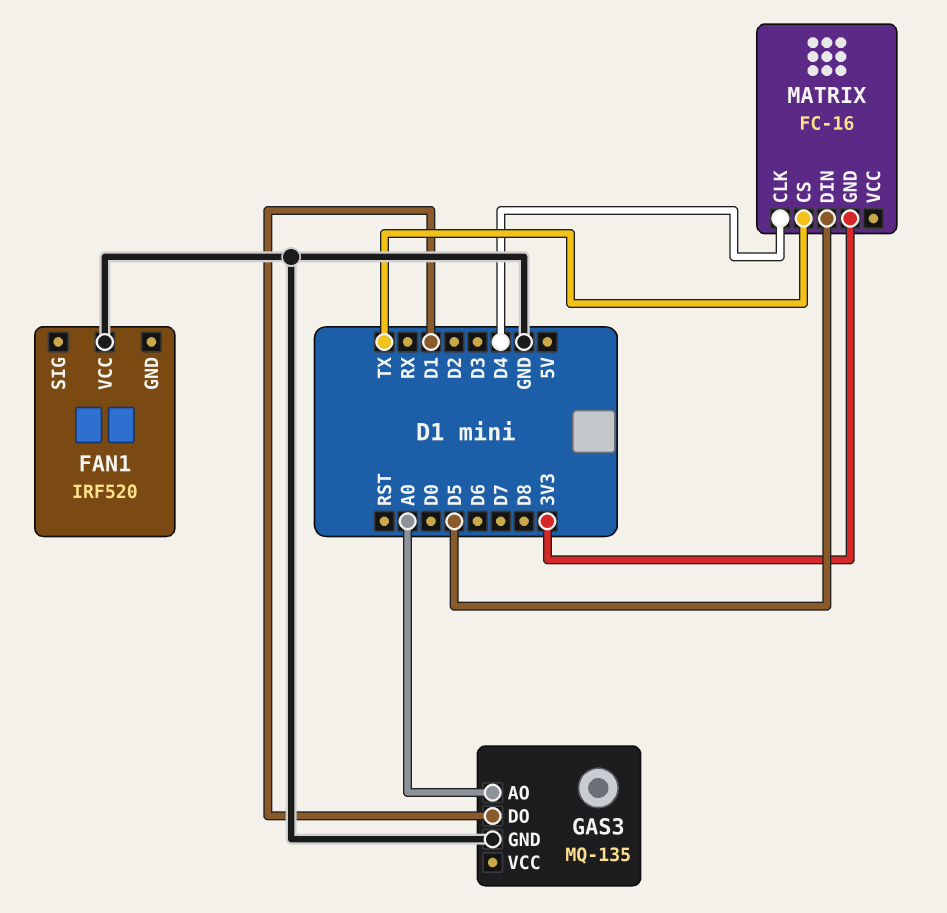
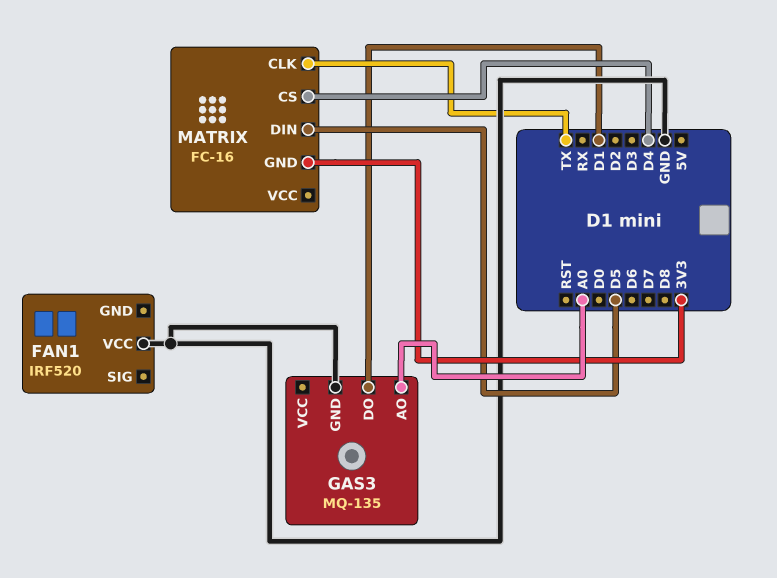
MATRIX pin CLK: D4 -> TX
MATRIX pin CS: TX -> D4

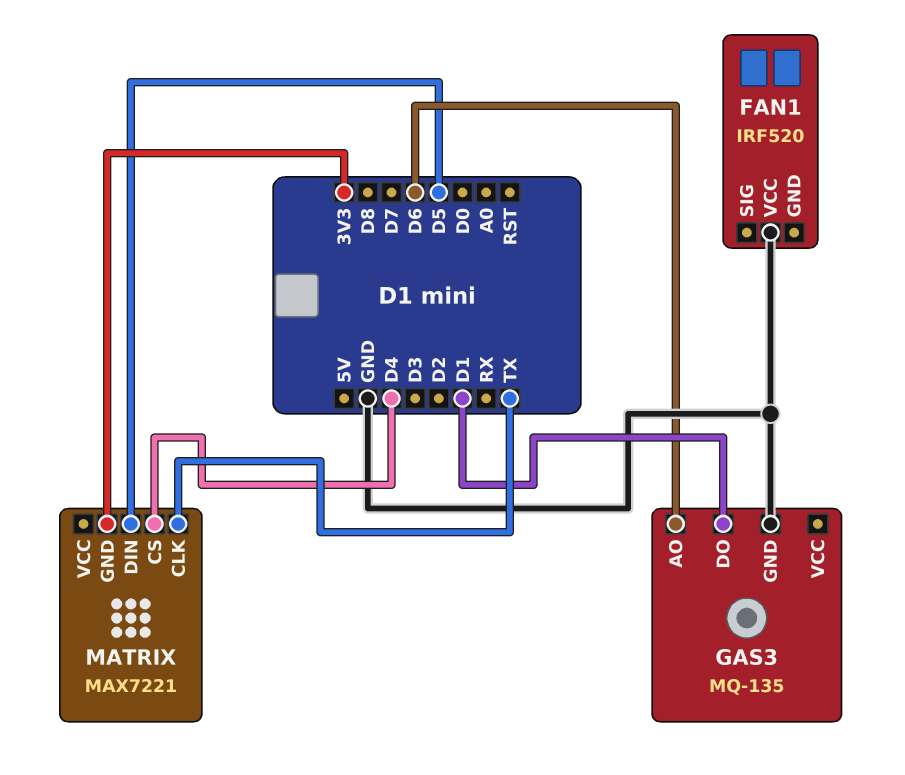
GAS3 pin AO: A0 -> D6
MATRIX: FC-16 -> MAX7221

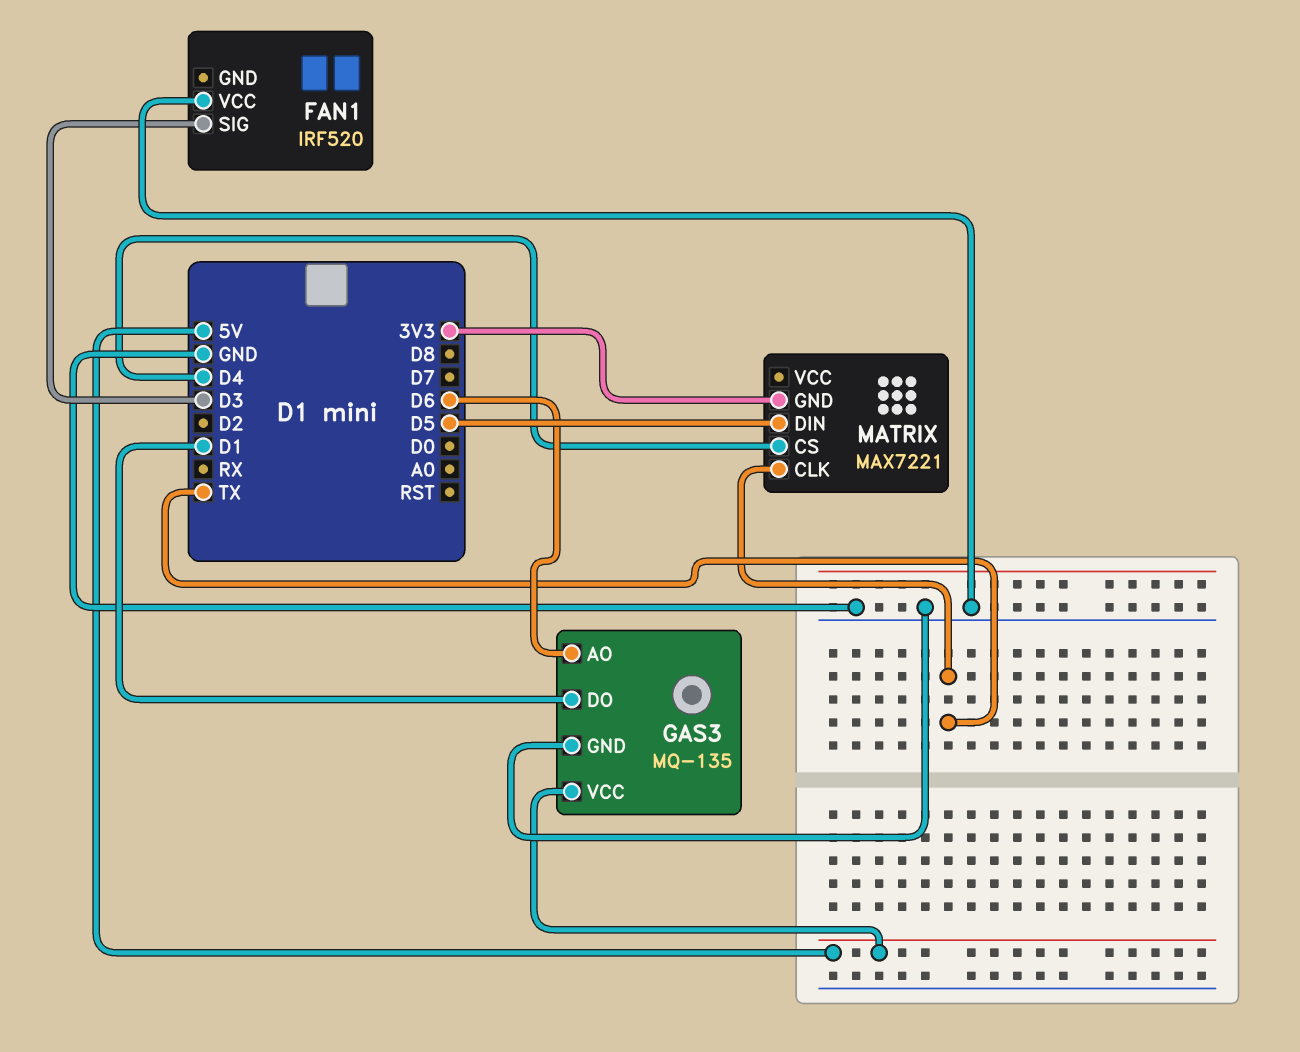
FAN1 pin SIG: none -> D3
GAS3 pin VCC: none -> 5V

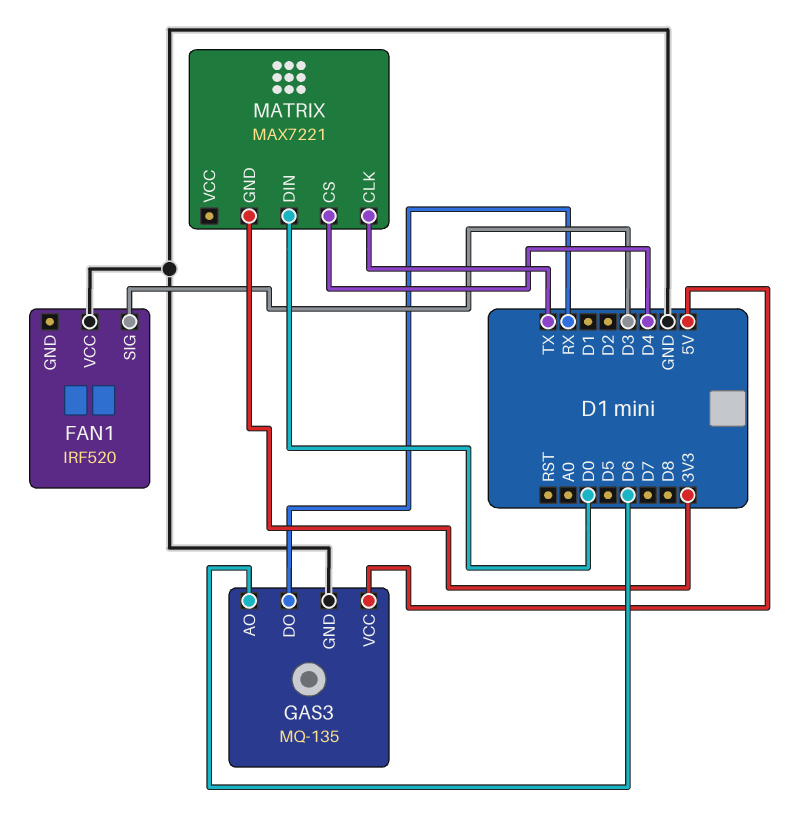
GAS3 pin DO: D1 -> RX
MATRIX pin DIN: D5 -> D0

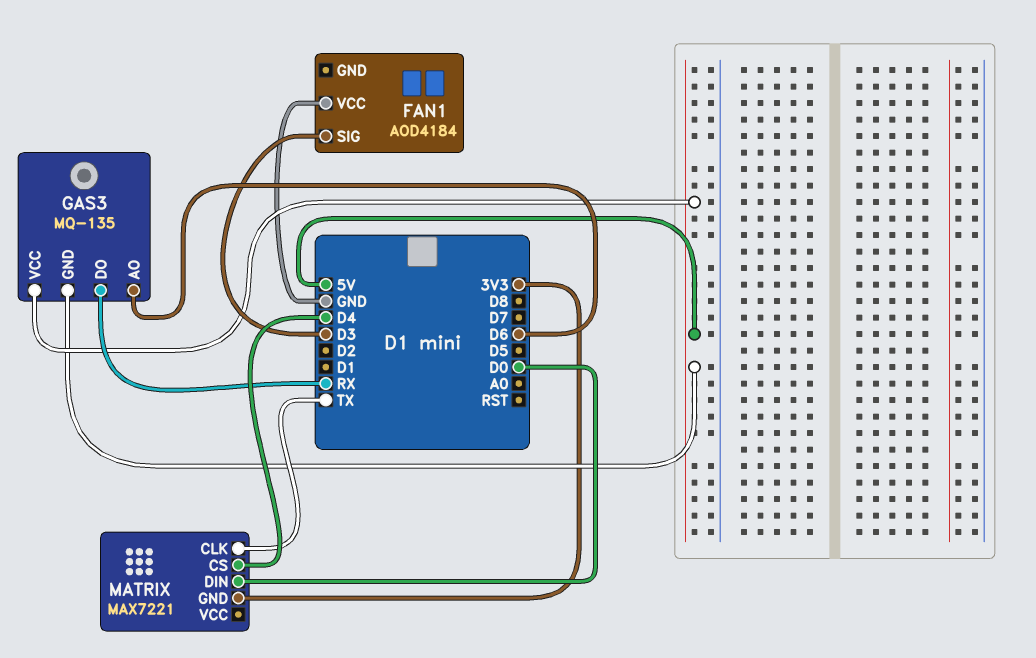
FAN1: IRF520 -> AOD4184
GAS3 pin GND: GND -> 5V

